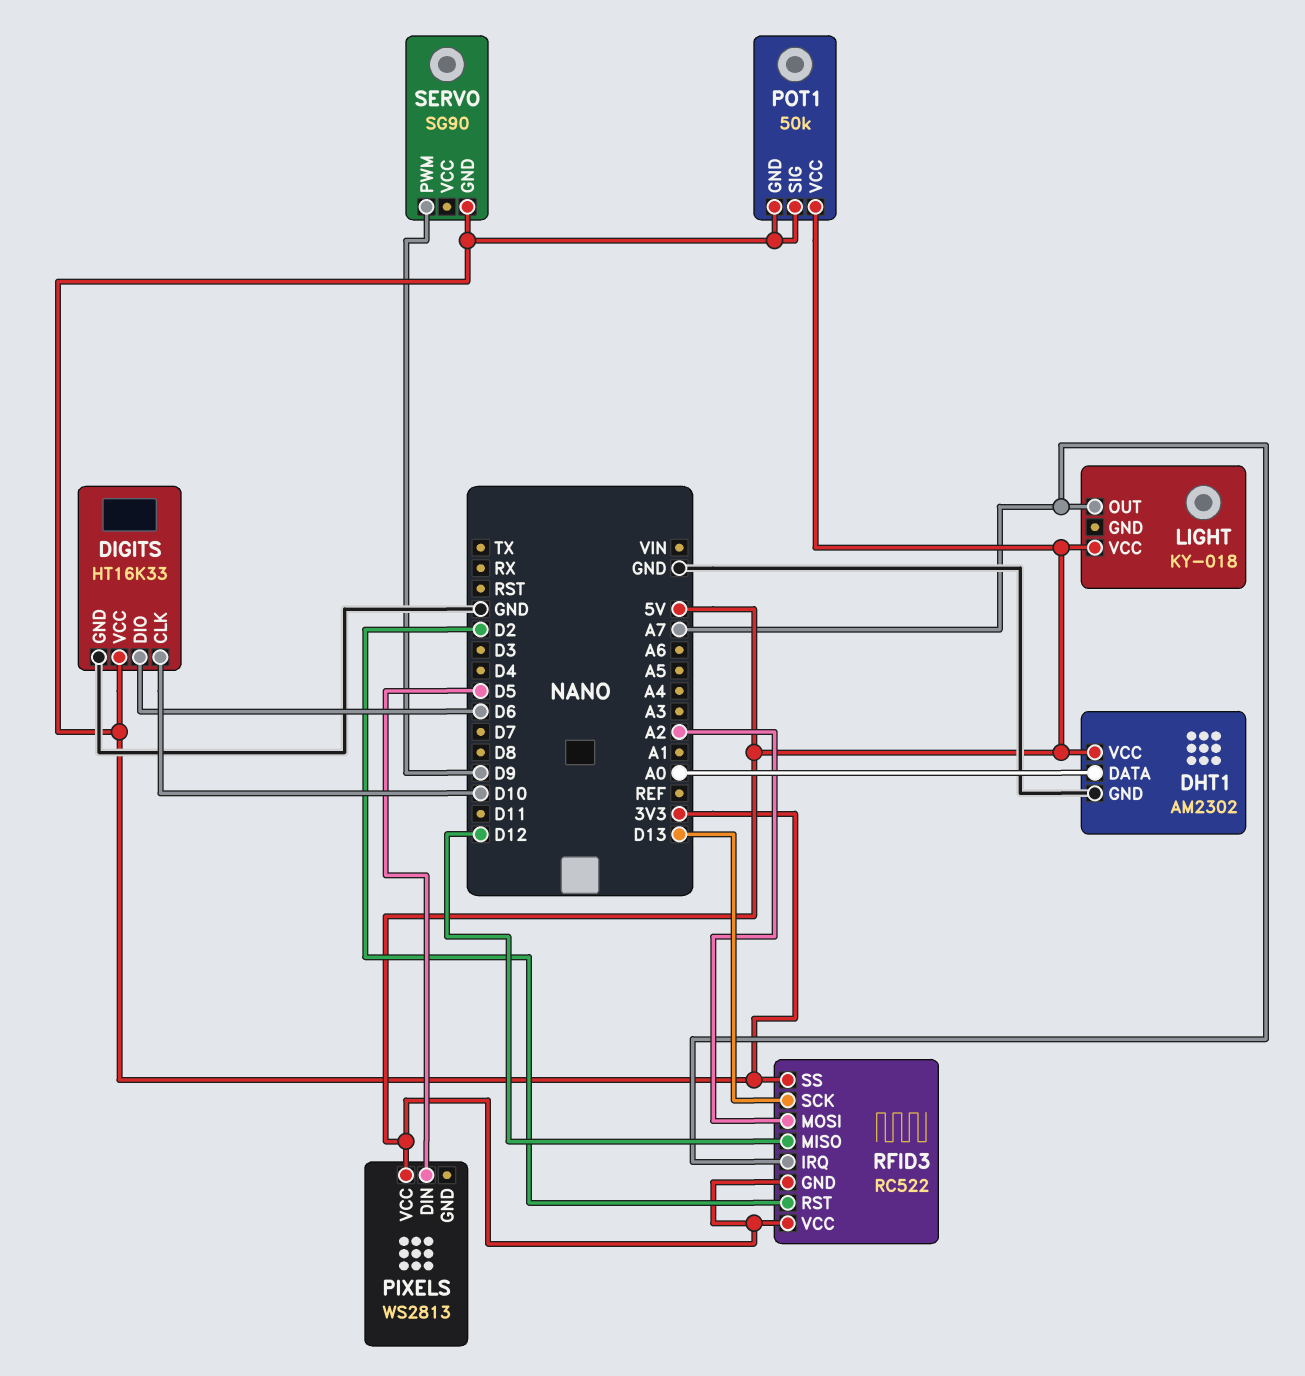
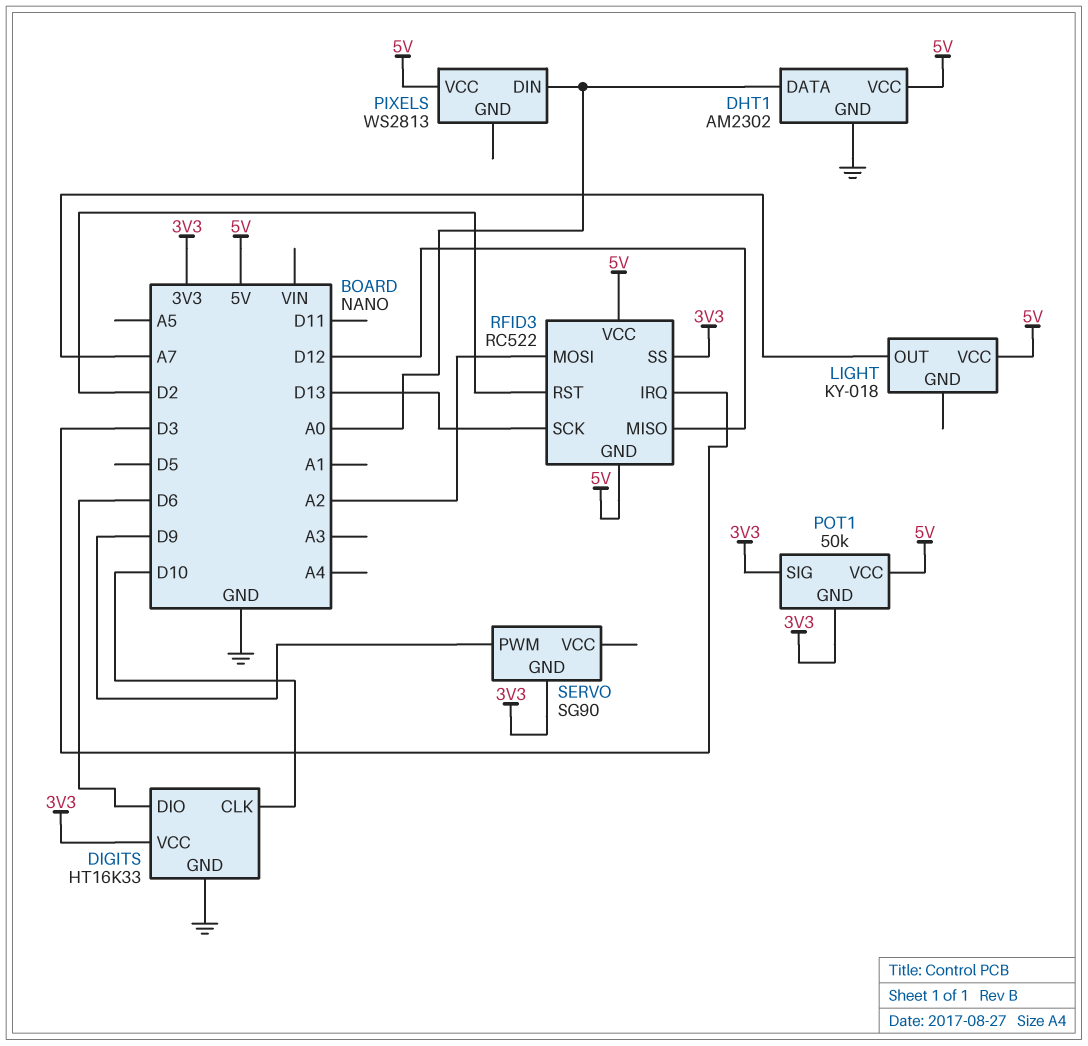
PIXELS pin DIN: D5 -> A0
RFID3 pin IRQ: A7 -> D3

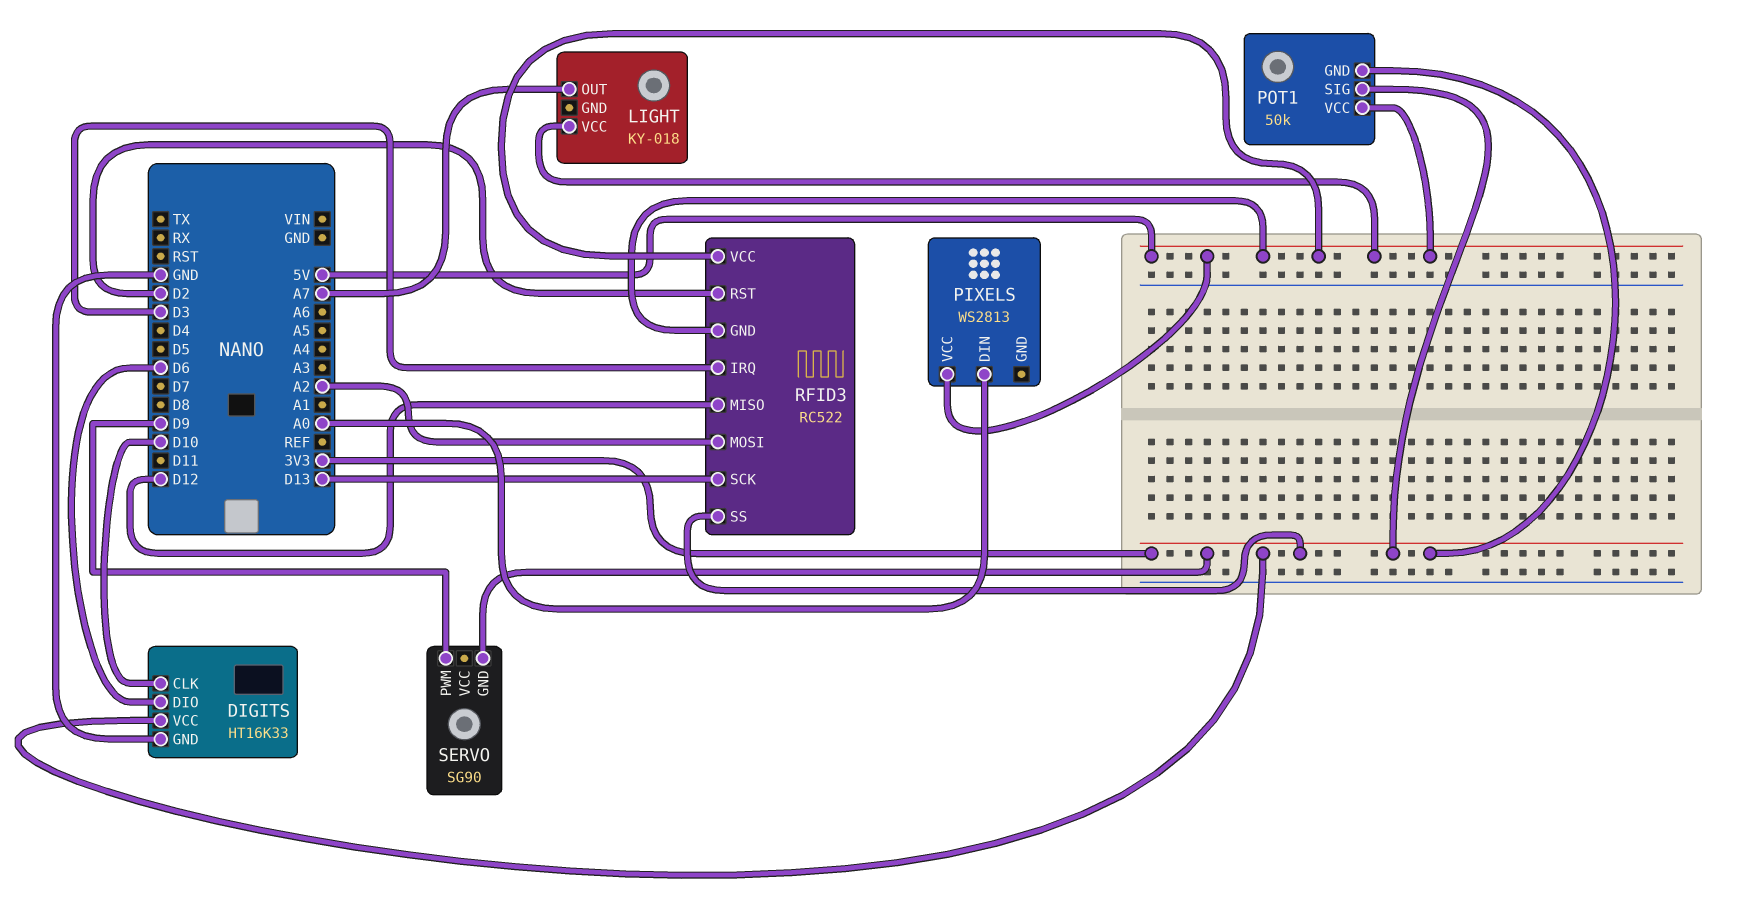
DHT1: AM2302 -> none
DHT1 pin DATA: A0 -> none
DHT1 pin GND: GND -> none
DHT1 pin VCC: 5V -> none

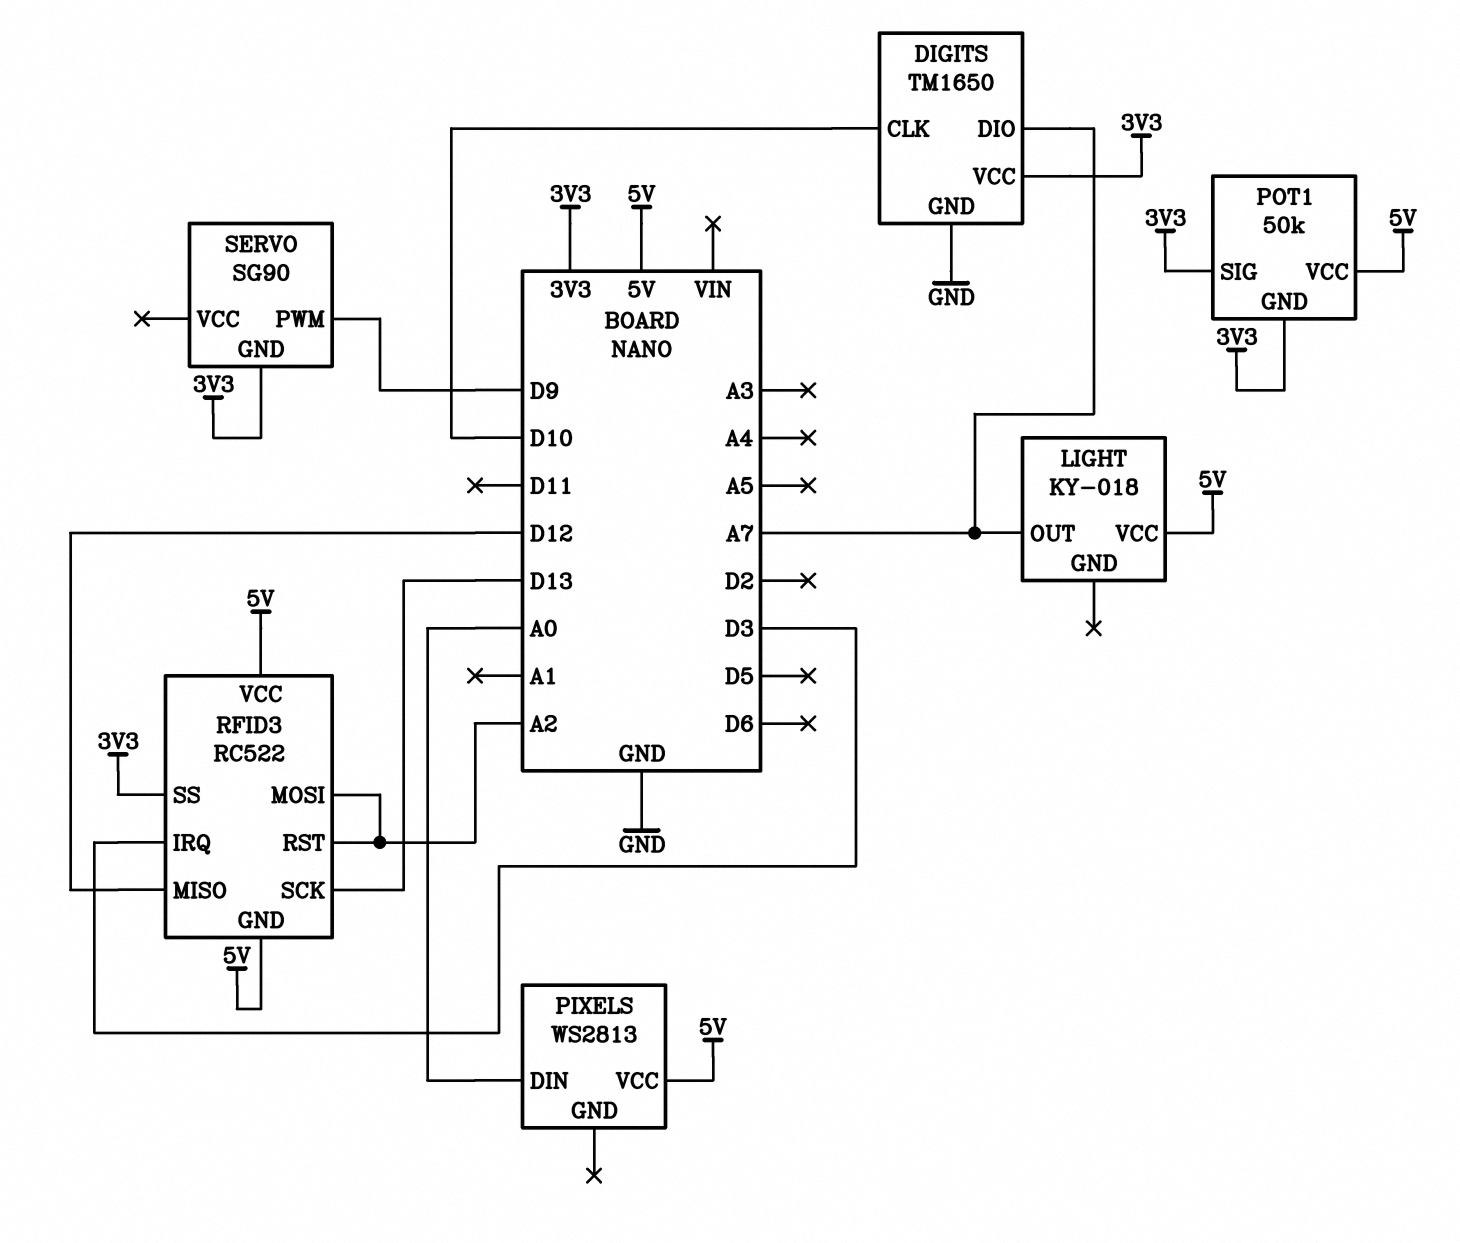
DIGITS: HT16K33 -> TM1650
DIGITS pin DIO: D6 -> A7
RFID3 pin RST: D2 -> A2

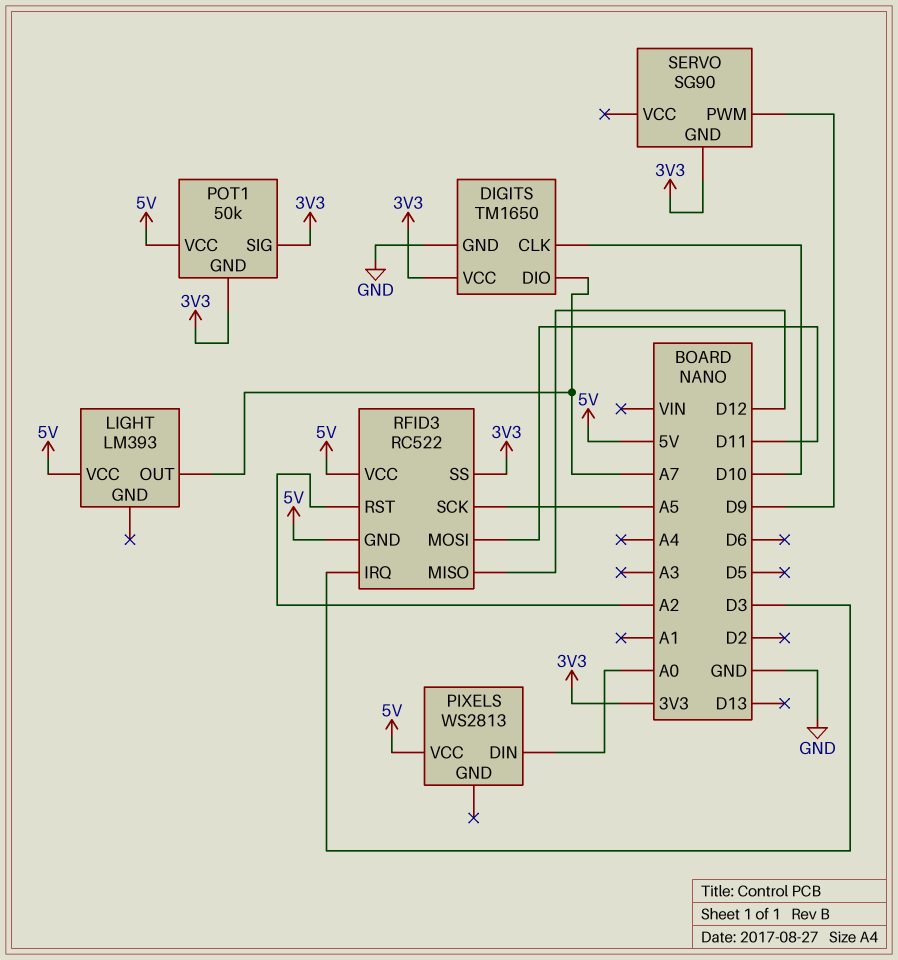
LIGHT: KY-018 -> LM393
RFID3 pin MOSI: A2 -> D11
RFID3 pin SCK: D13 -> A5

